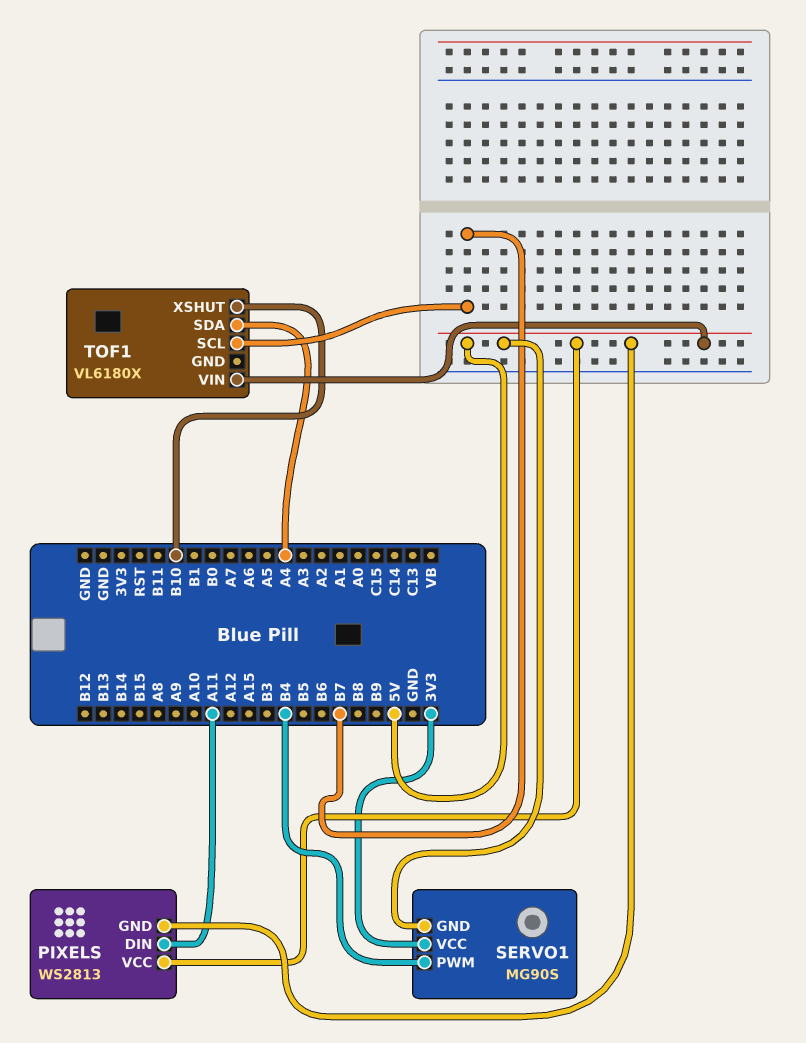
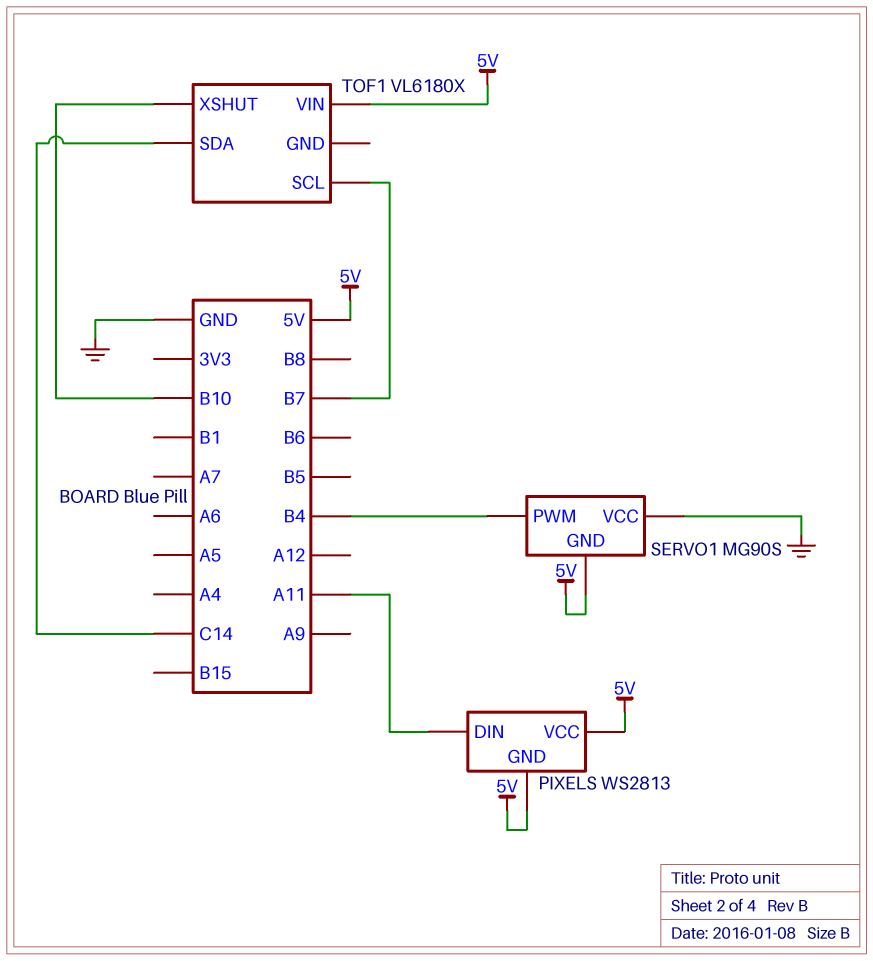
SERVO1 pin VCC: 3V3 -> GND
TOF1 pin SDA: A4 -> C14

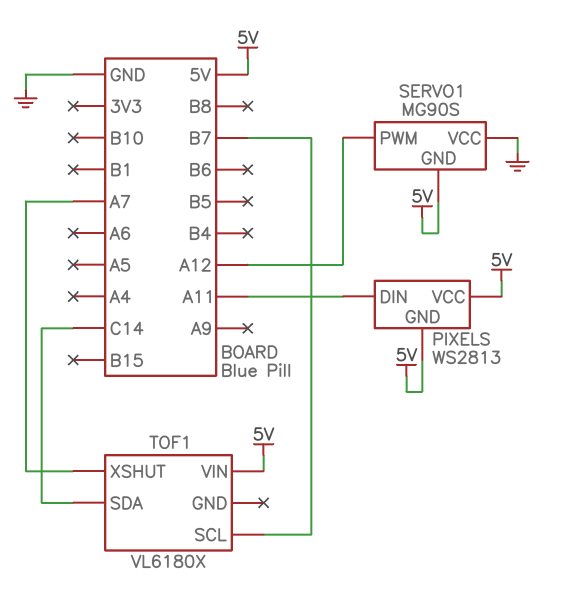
SERVO1 pin PWM: B4 -> A12
TOF1 pin XSHUT: B10 -> A7

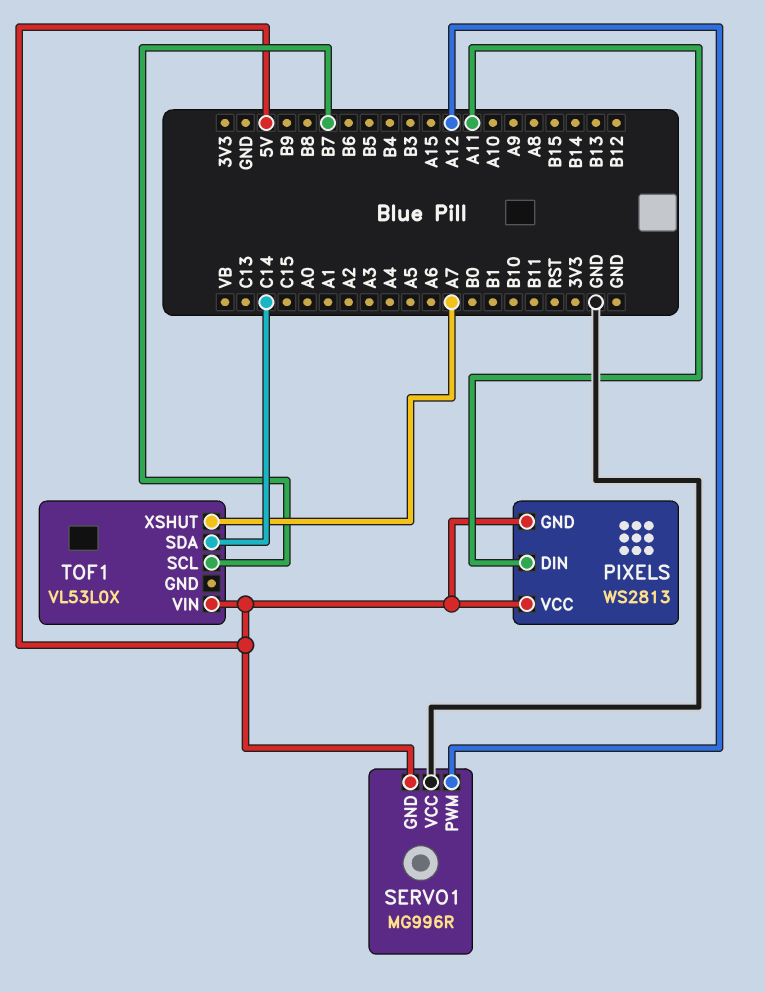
SERVO1: MG90S -> MG996R
TOF1: VL6180X -> VL53L0X

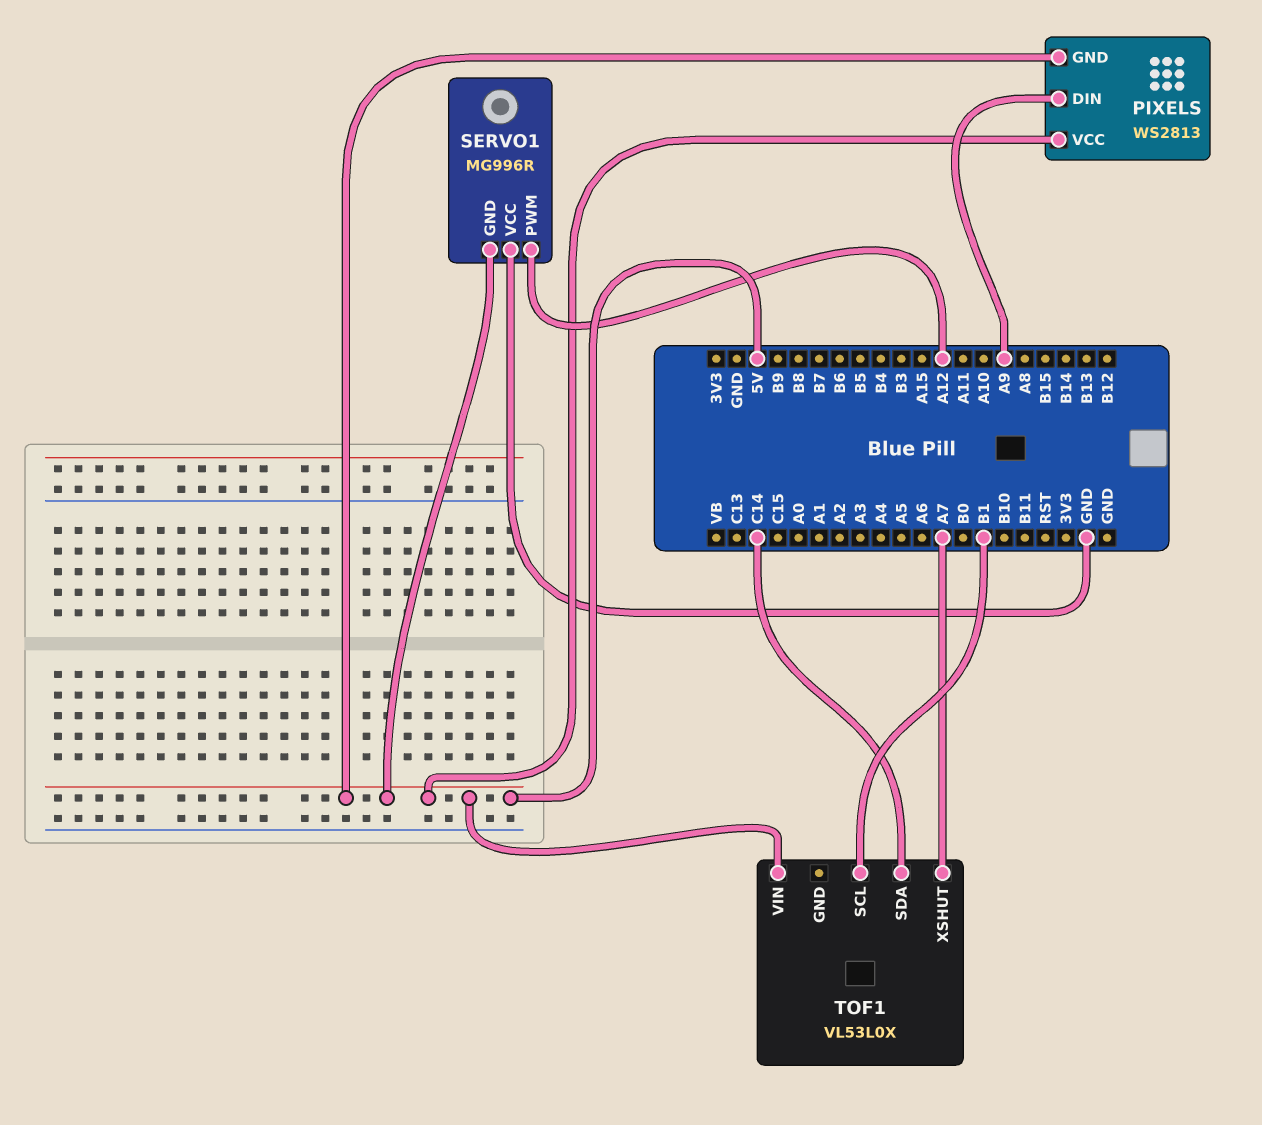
PIXELS pin DIN: A11 -> A9
TOF1 pin SCL: B7 -> B1

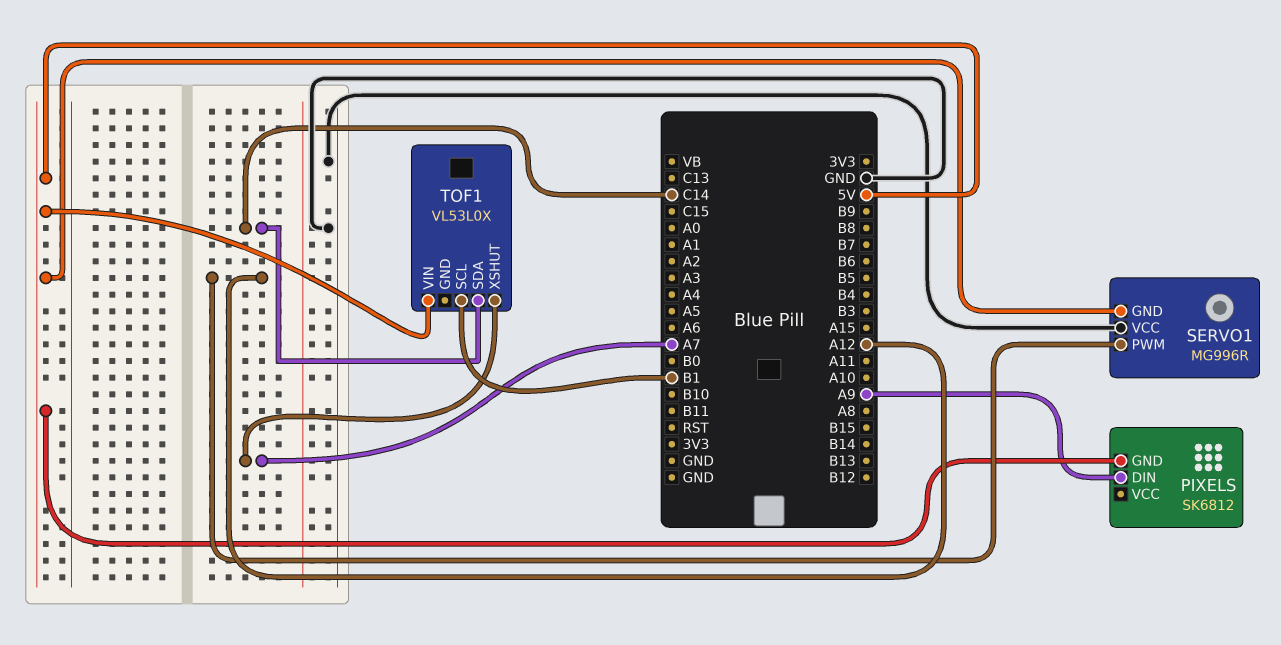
PIXELS: WS2813 -> SK6812
PIXELS pin VCC: 5V -> none

